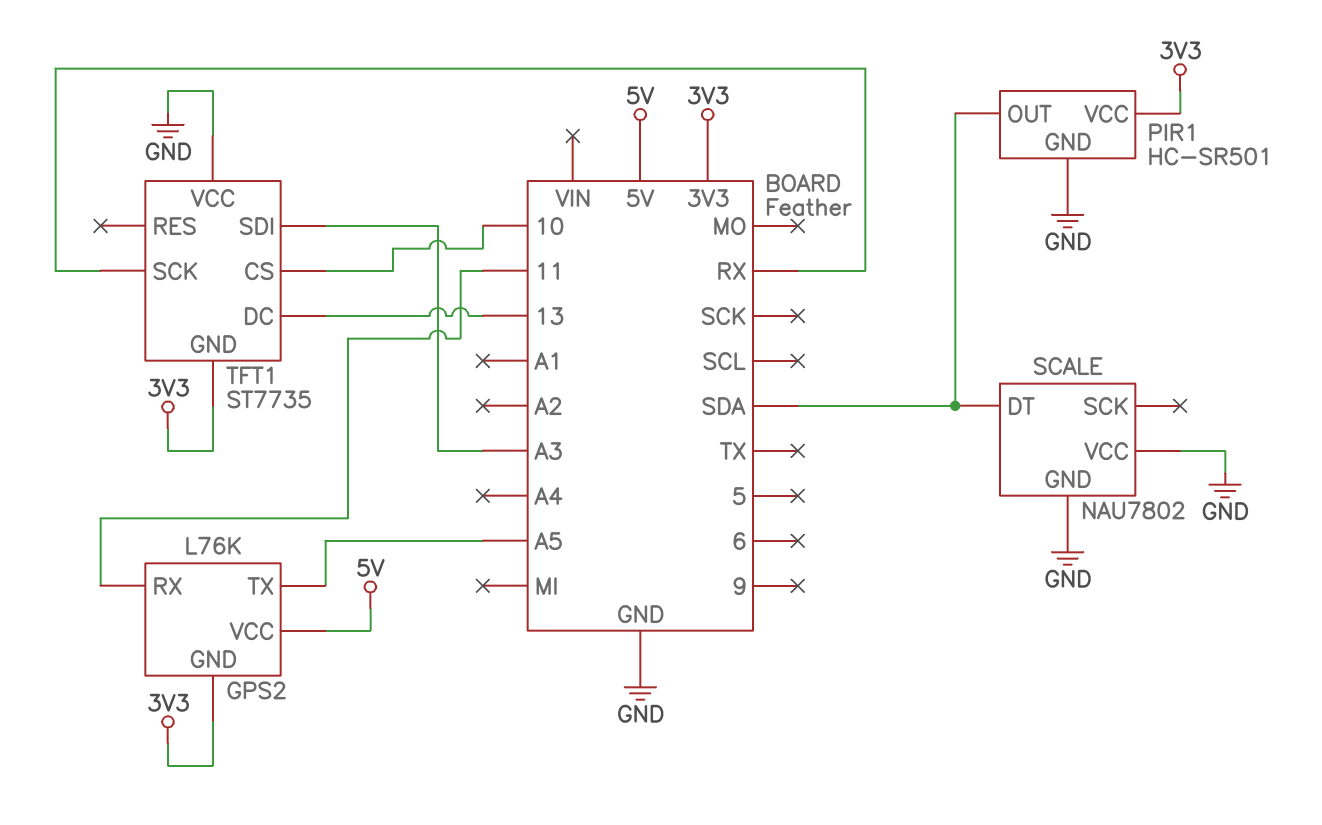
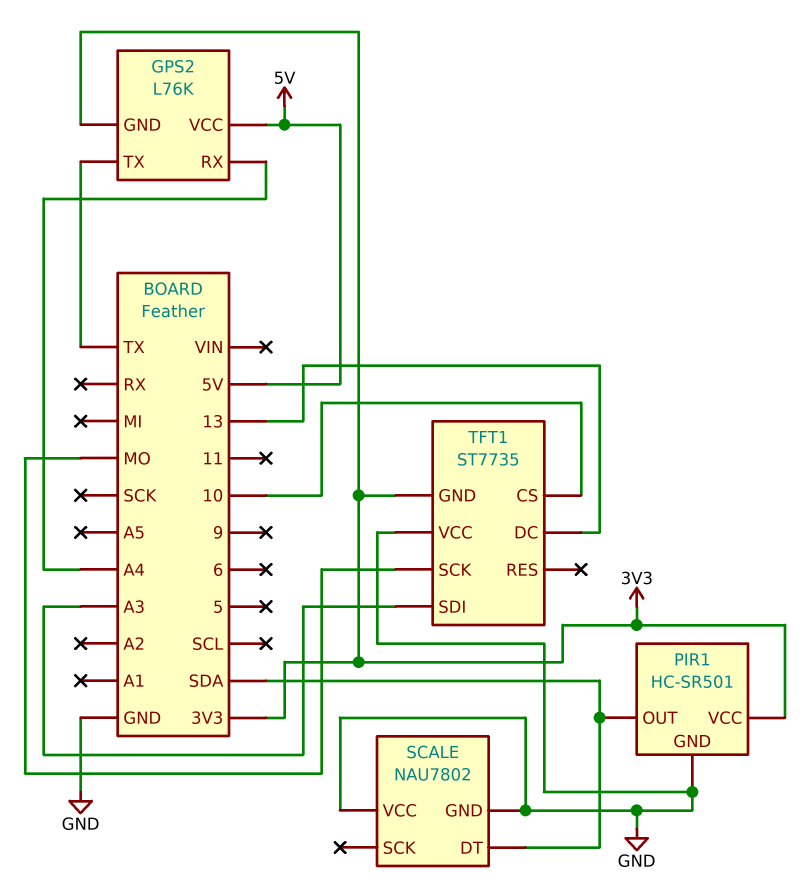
GPS2 pin RX: 11 -> A4
GPS2 pin TX: A5 -> TX
TFT1 pin SCK: RX -> MO

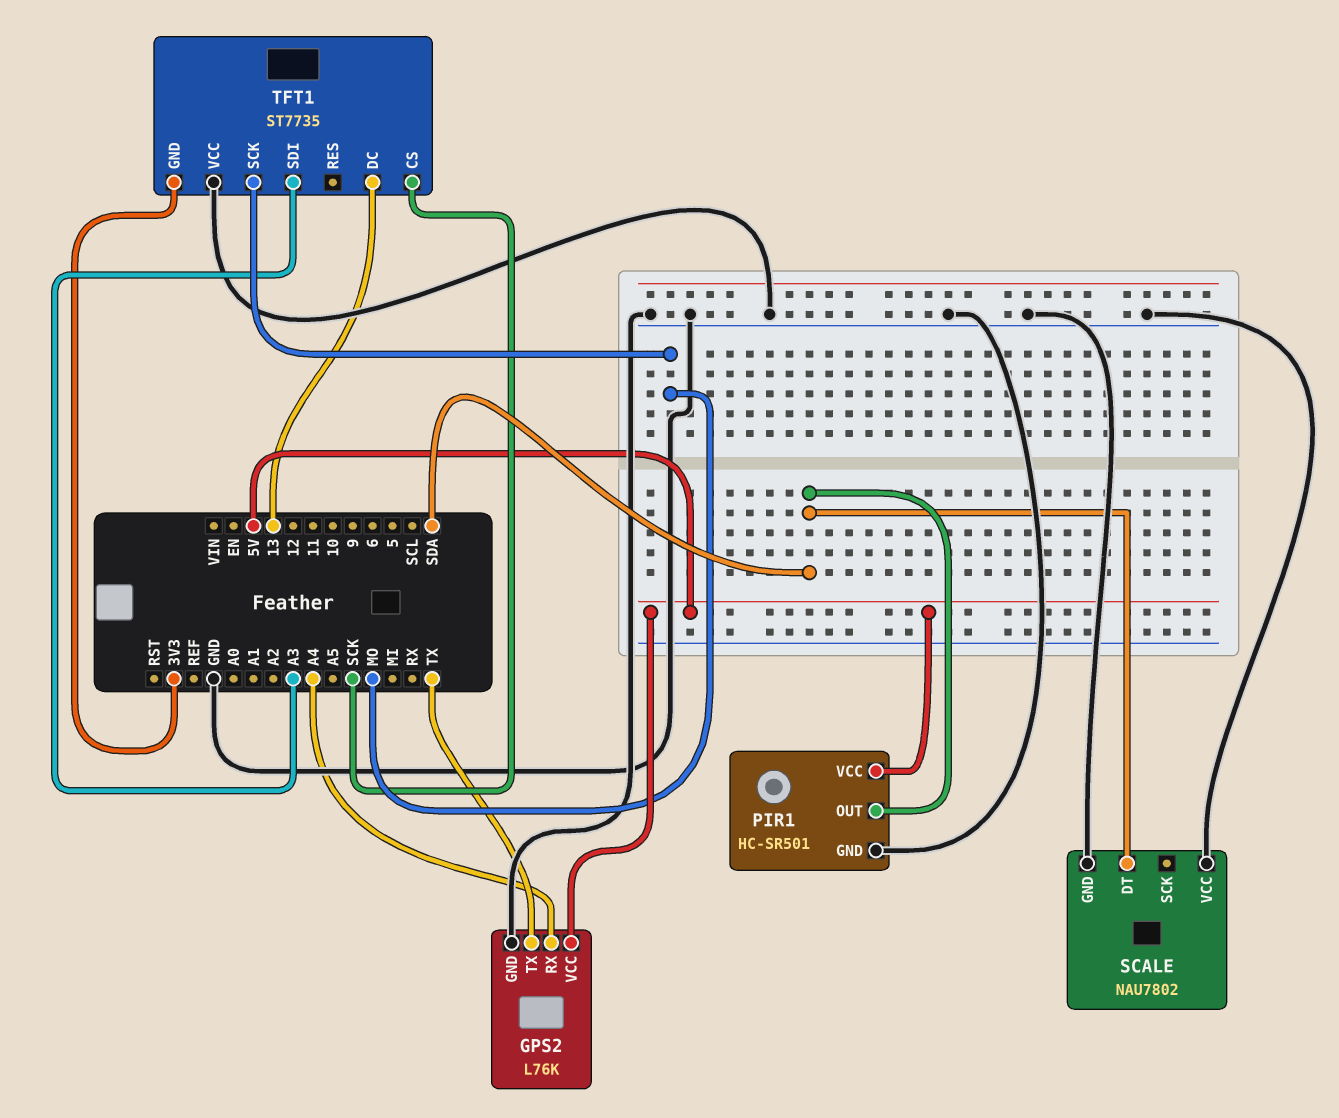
GPS2 pin GND: 3V3 -> GND
PIR1 pin VCC: 3V3 -> 5V
TFT1 pin CS: 10 -> SCK

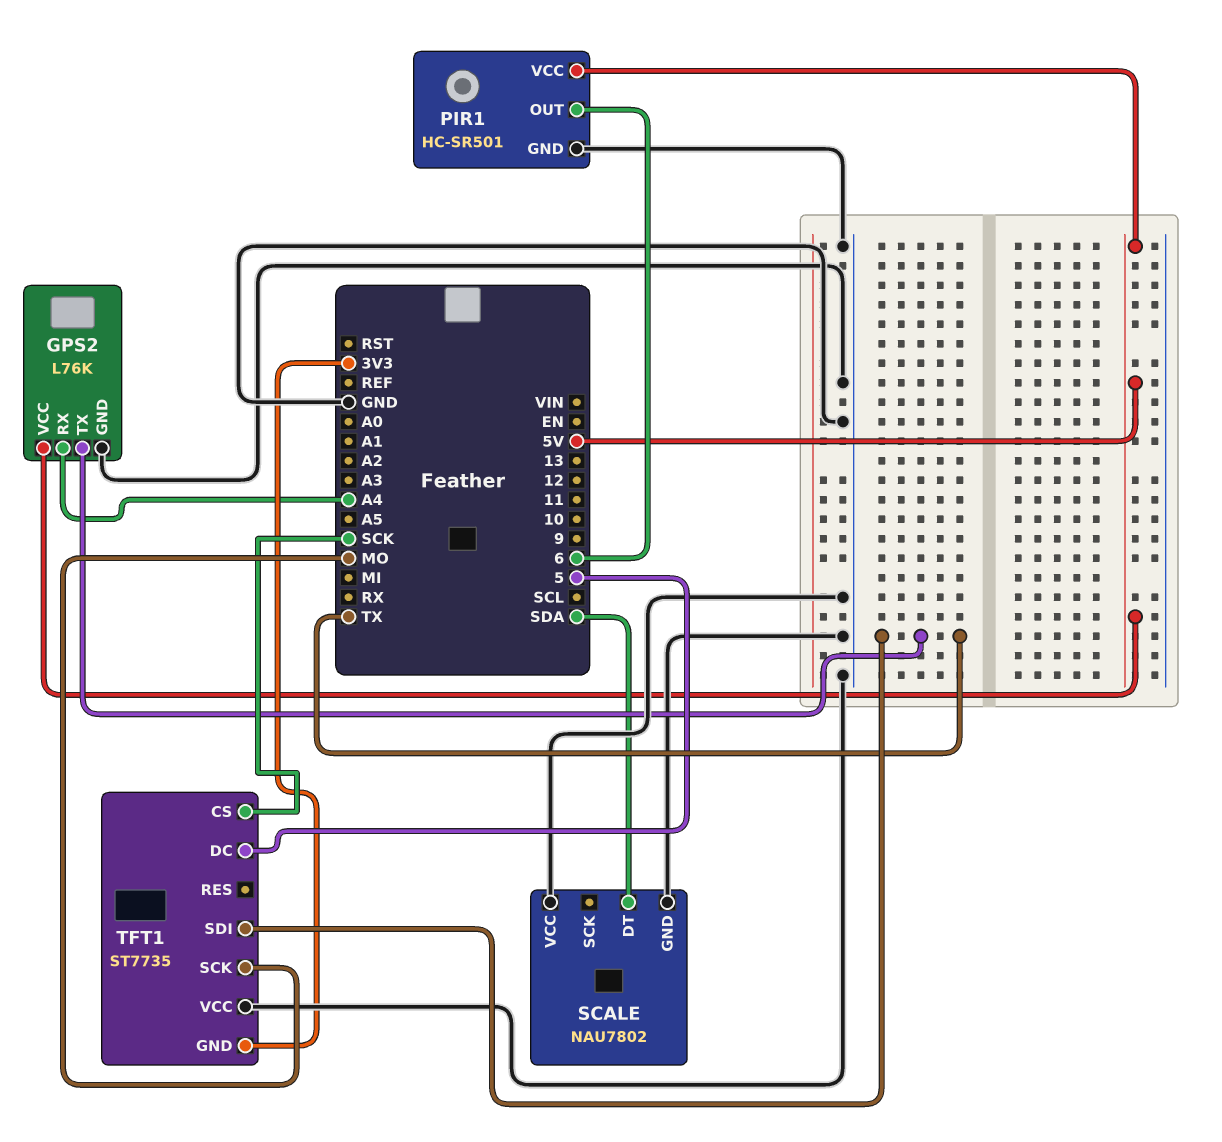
PIR1 pin OUT: SDA -> 6
TFT1 pin DC: 13 -> 5
TFT1 pin SDI: A3 -> TX

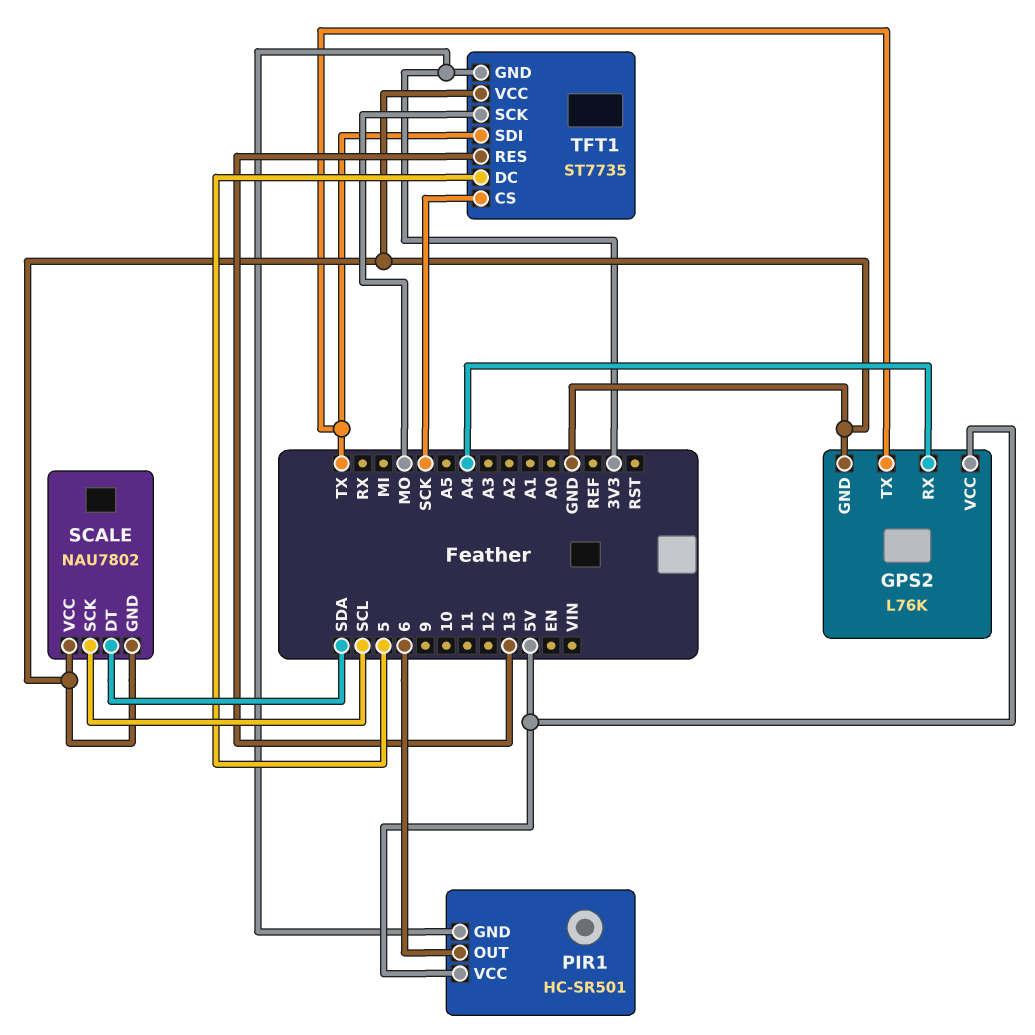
PIR1 pin GND: GND -> 3V3
SCALE pin SCK: none -> SCL
TFT1 pin RES: none -> 13

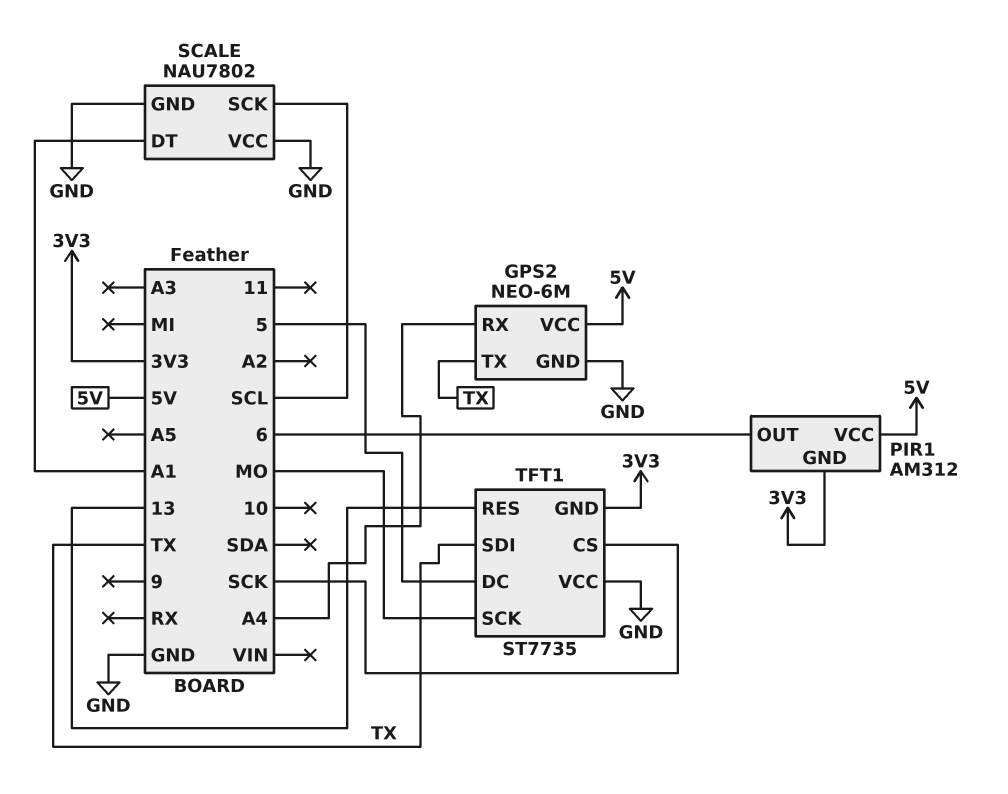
GPS2: L76K -> NEO-6M
PIR1: HC-SR501 -> AM312
SCALE pin DT: SDA -> A1

